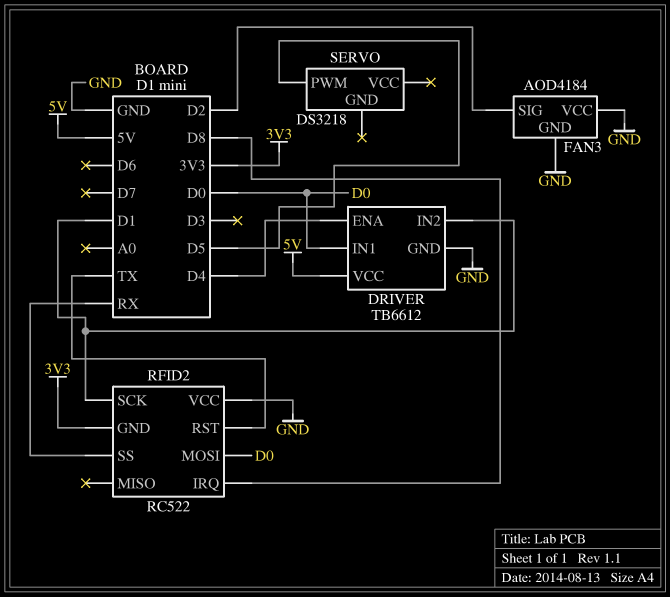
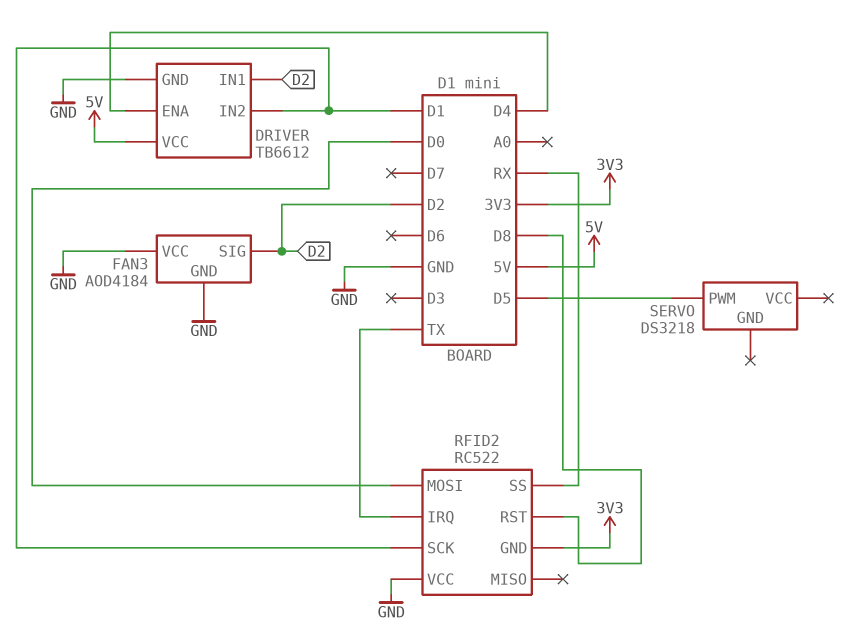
DRIVER pin IN1: D0 -> D2
RFID2 pin IRQ: D8 -> TX
RFID2 pin RST: TX -> D8

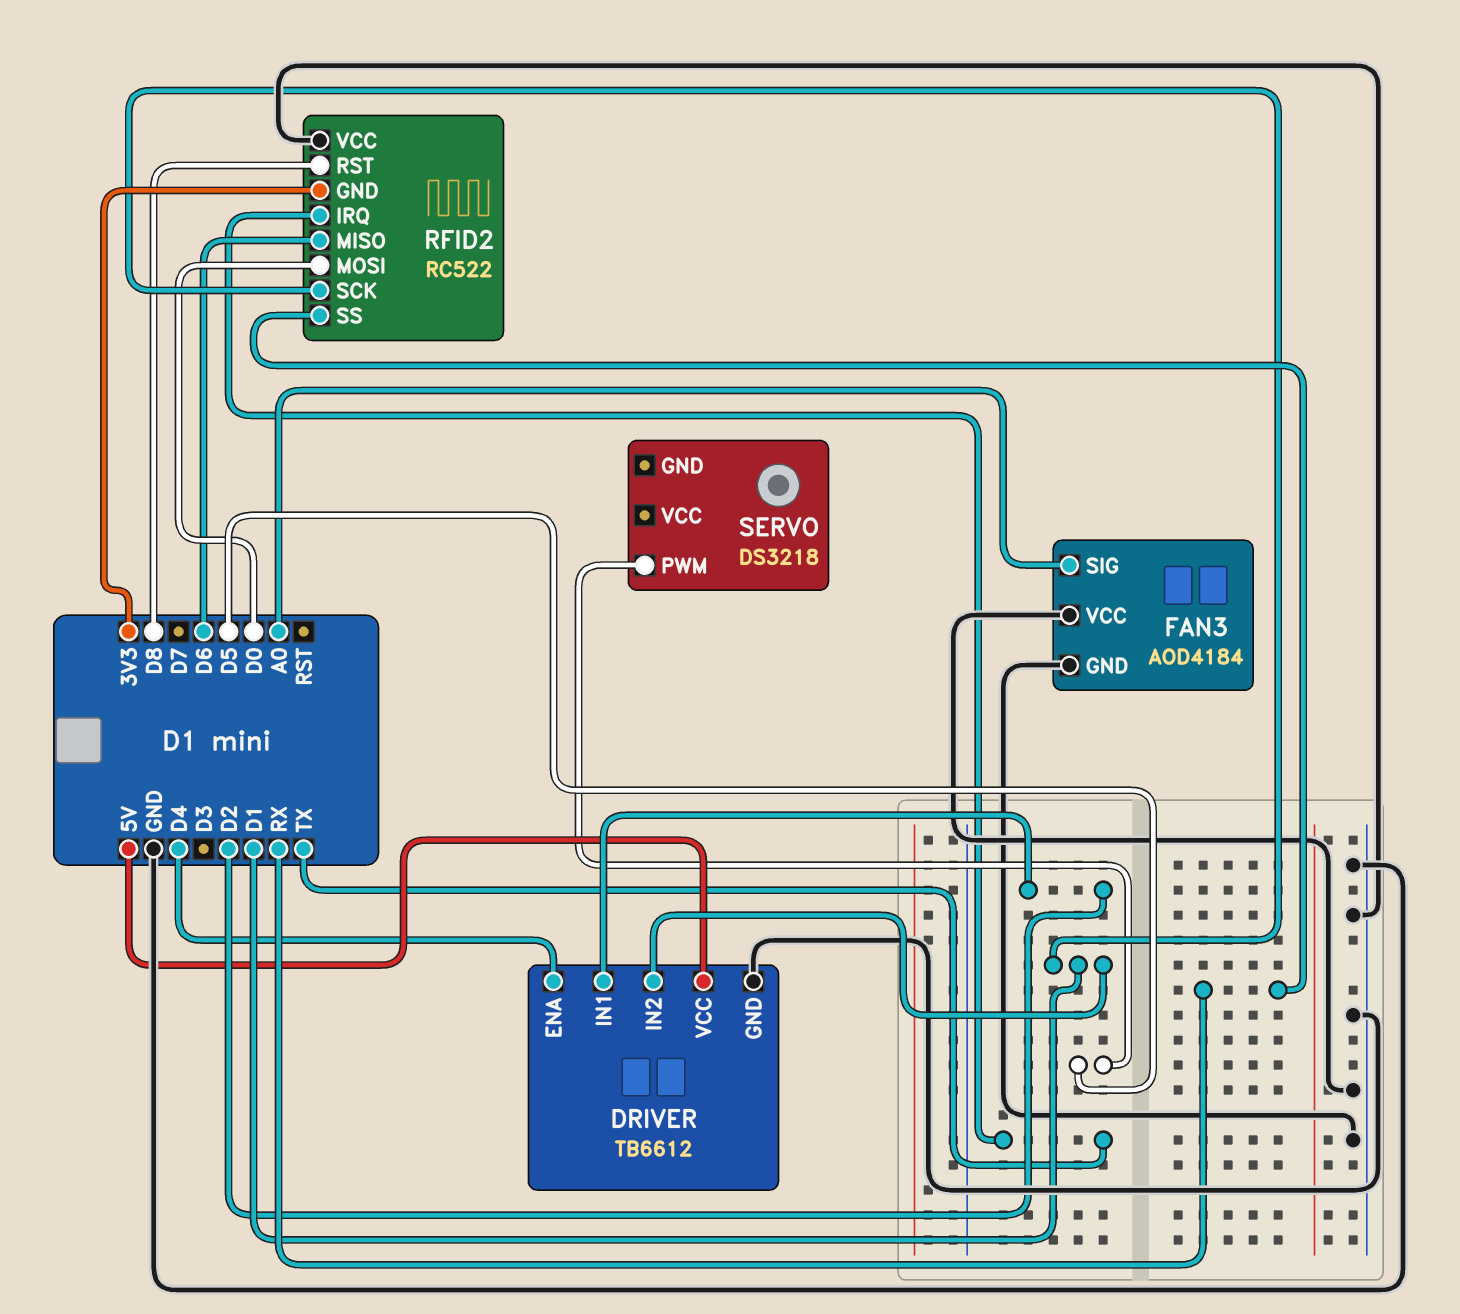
FAN3 pin SIG: D2 -> A0
RFID2 pin MISO: none -> D6

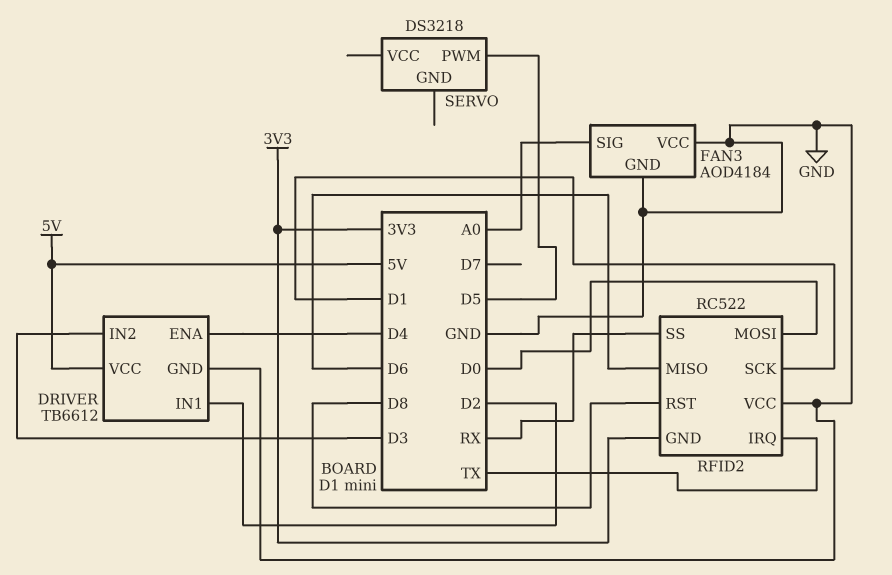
DRIVER pin IN2: D1 -> D3

